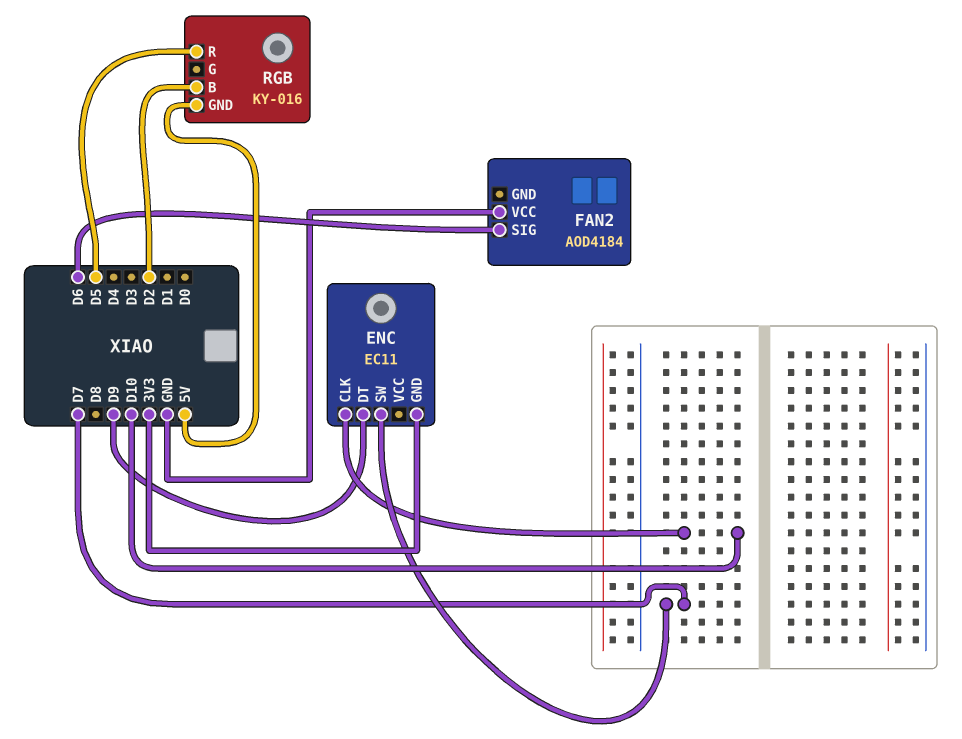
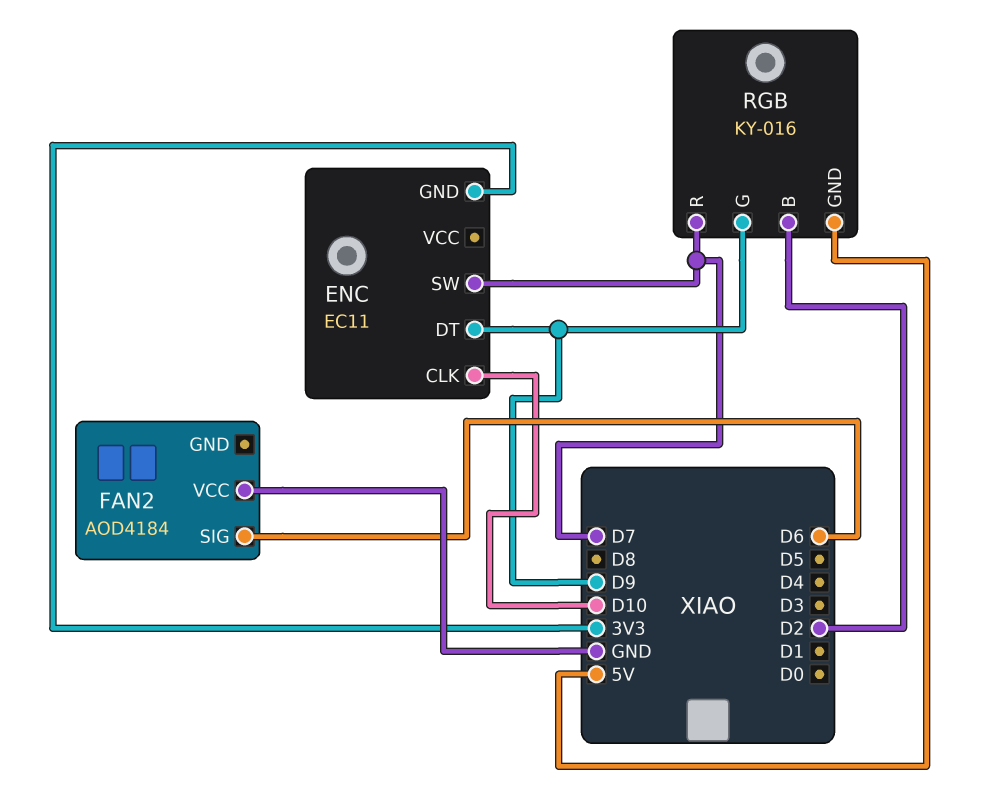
RGB pin G: none -> D9
RGB pin R: D5 -> D7

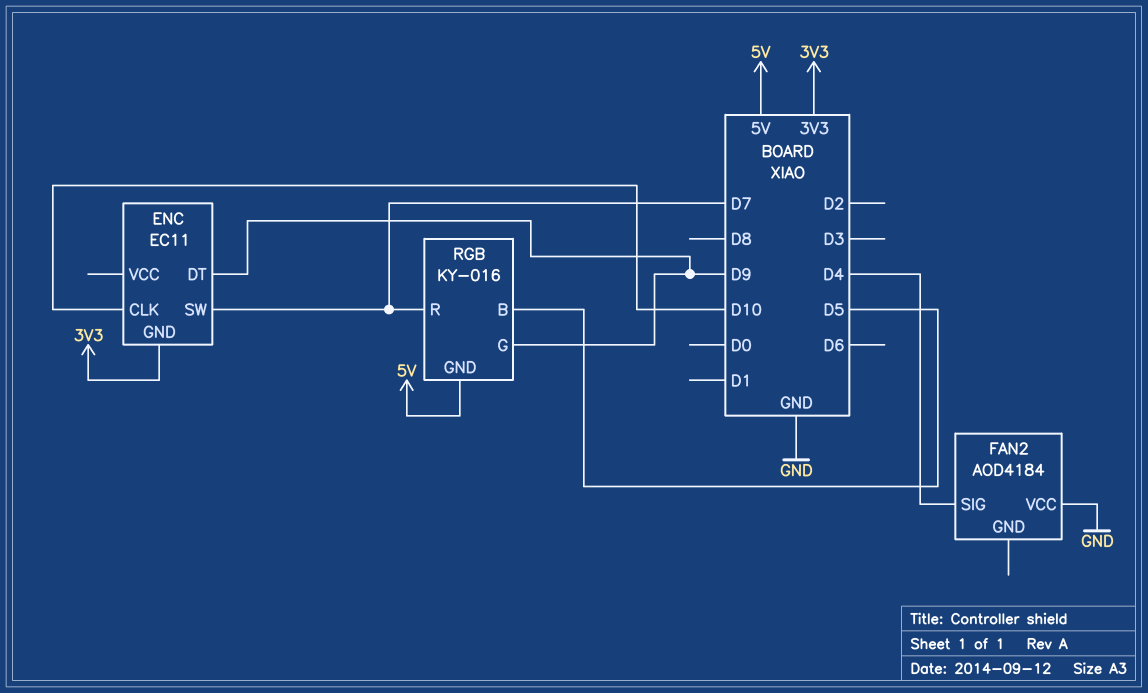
FAN2 pin SIG: D6 -> D4
RGB pin B: D2 -> D5

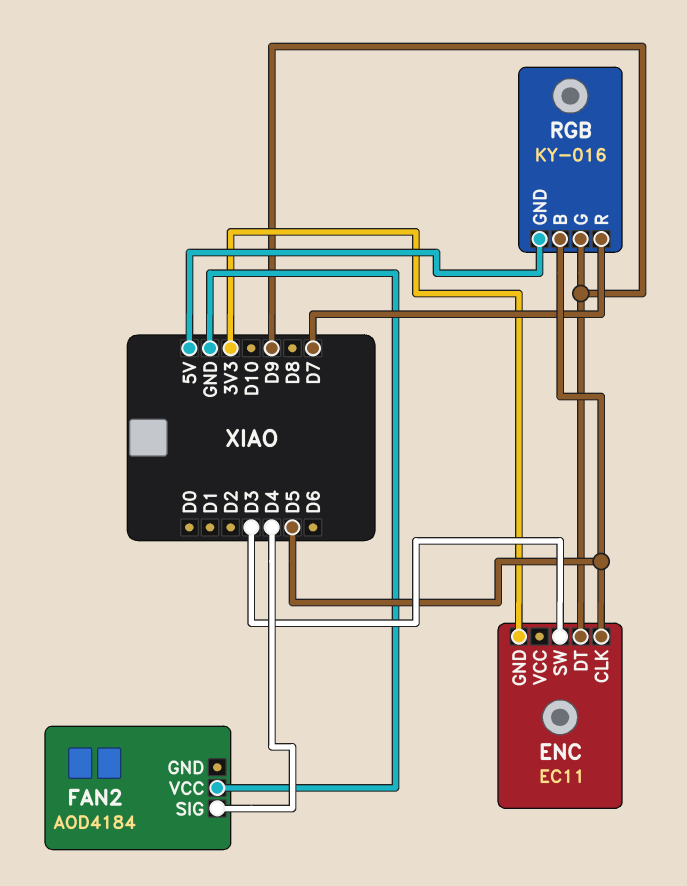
ENC pin CLK: D10 -> D5
ENC pin SW: D7 -> D3

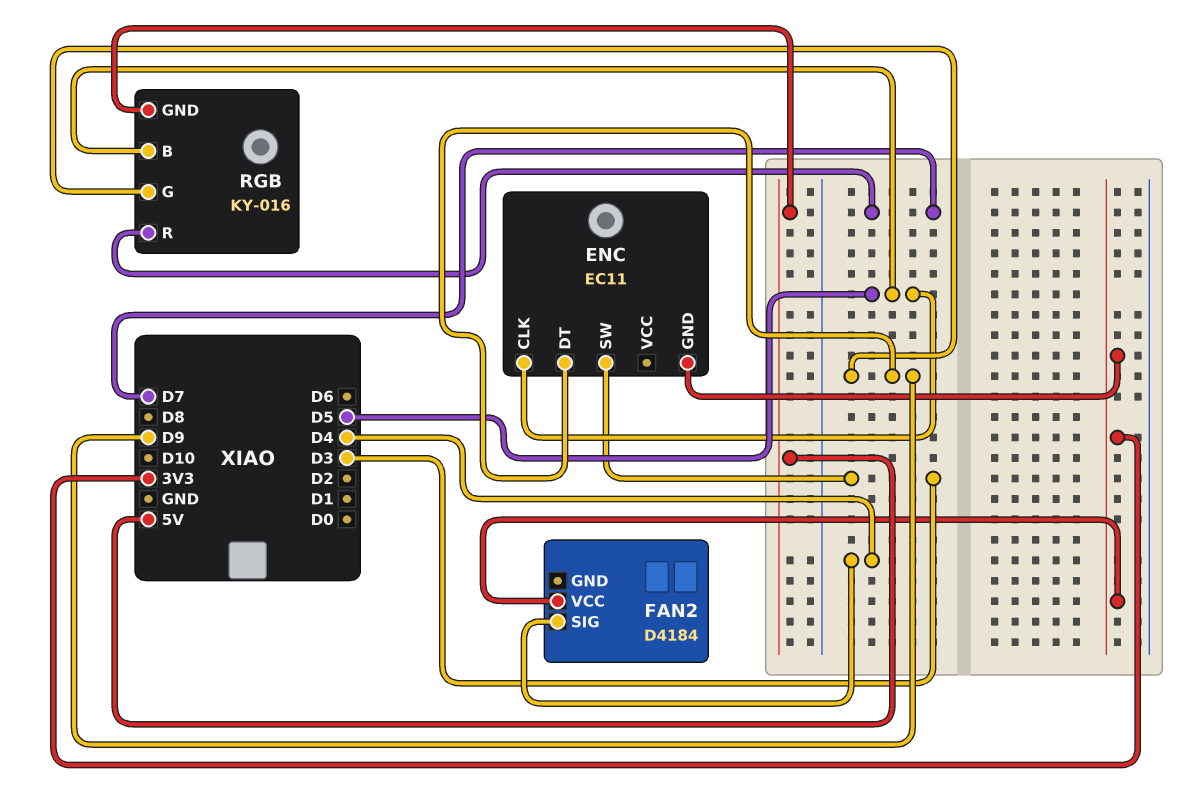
FAN2: AOD4184 -> D4184
FAN2 pin VCC: GND -> 3V3

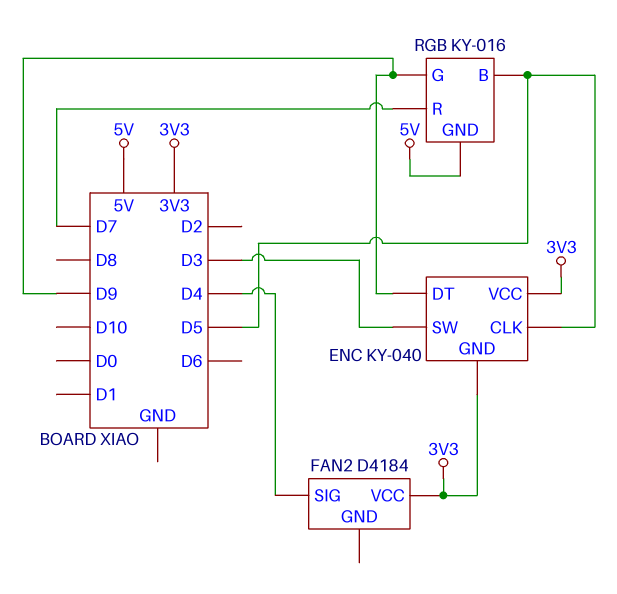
ENC: EC11 -> KY-040
ENC pin VCC: none -> 3V3

